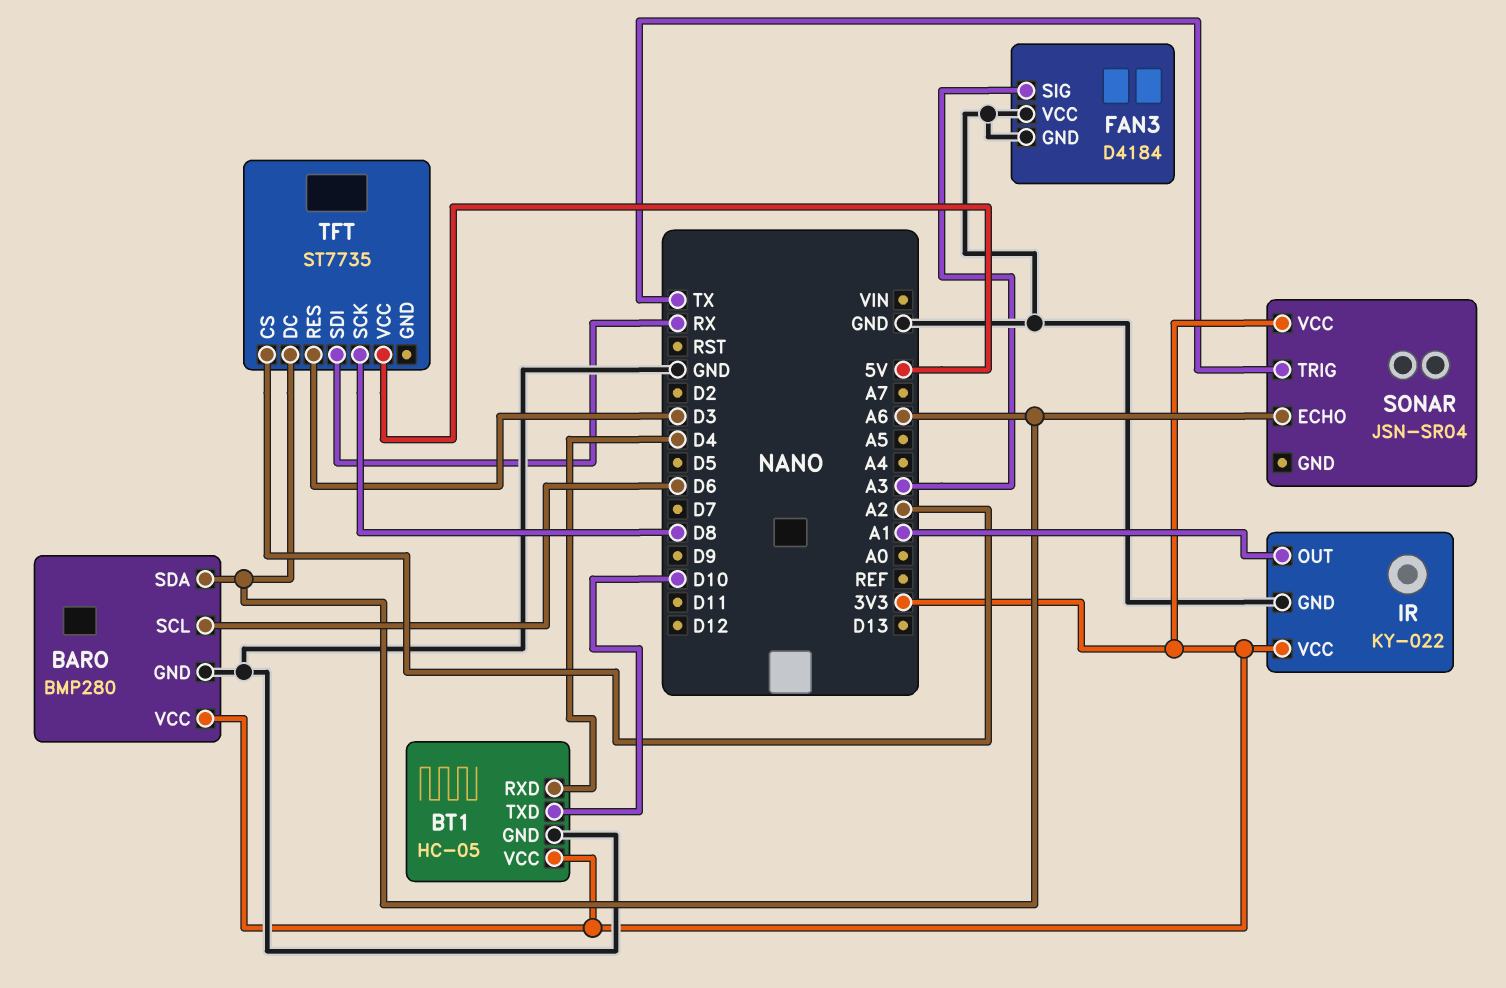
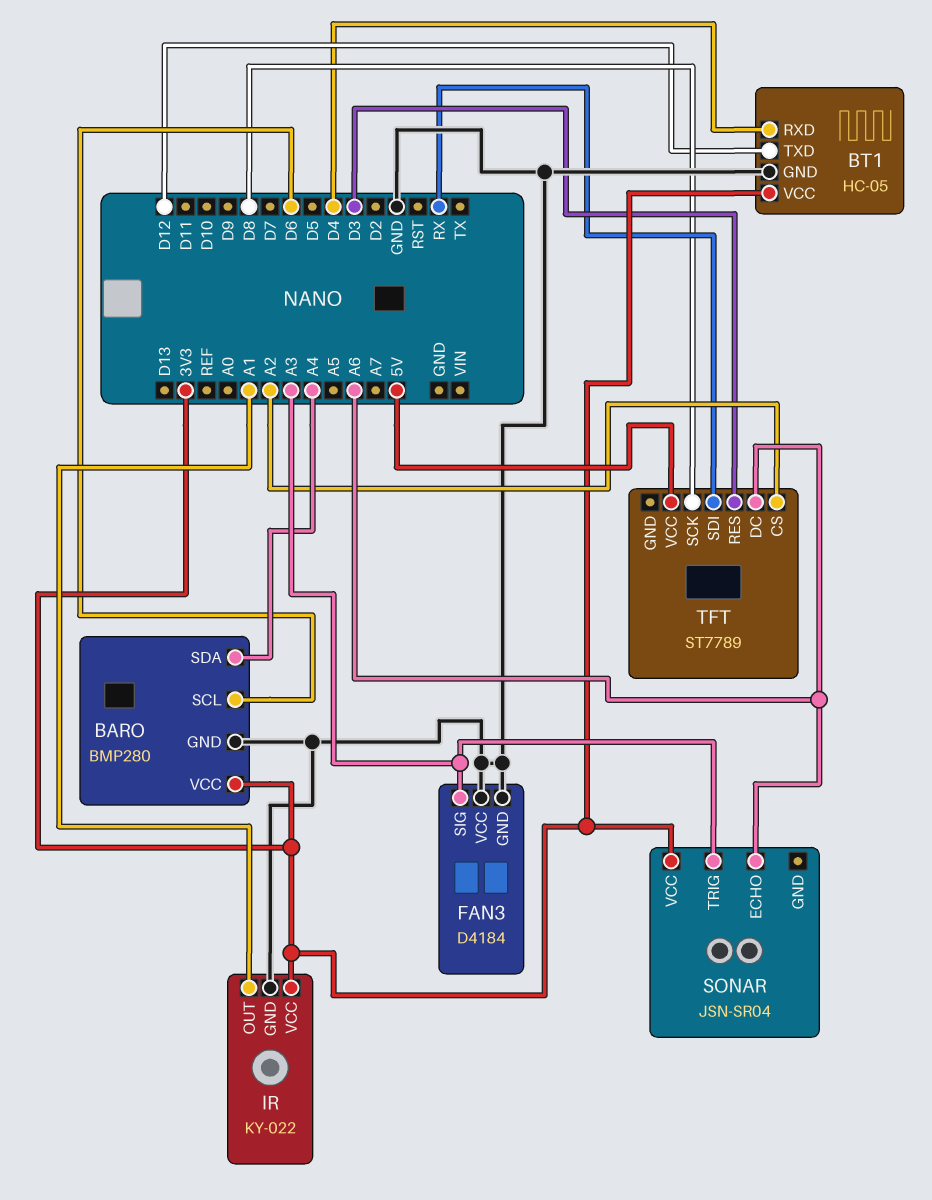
BARO pin SDA: A6 -> A4
BT1 pin TXD: D10 -> D12
SONAR pin TRIG: TX -> A3
TFT: ST7735 -> ST7789

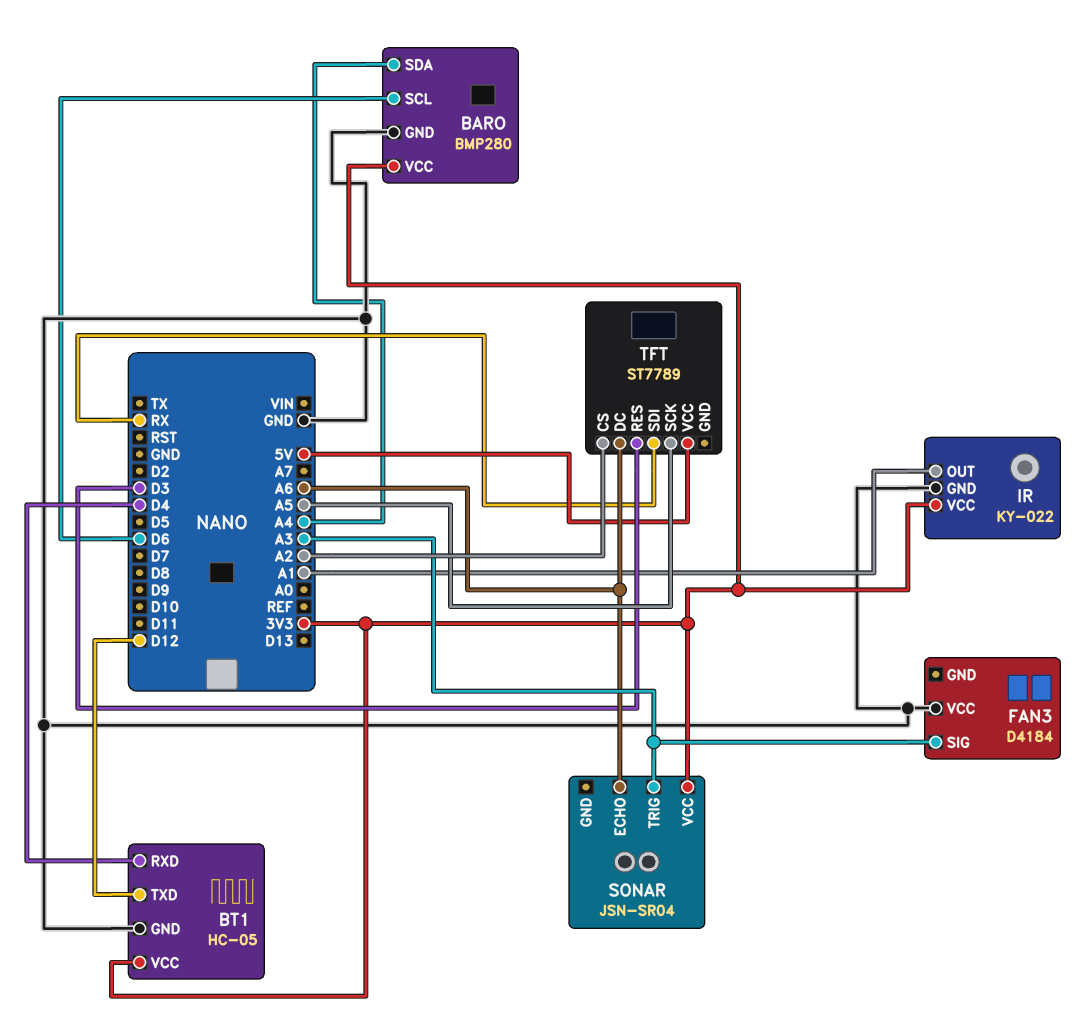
FAN3 pin GND: GND -> none
TFT pin SCK: D8 -> A5

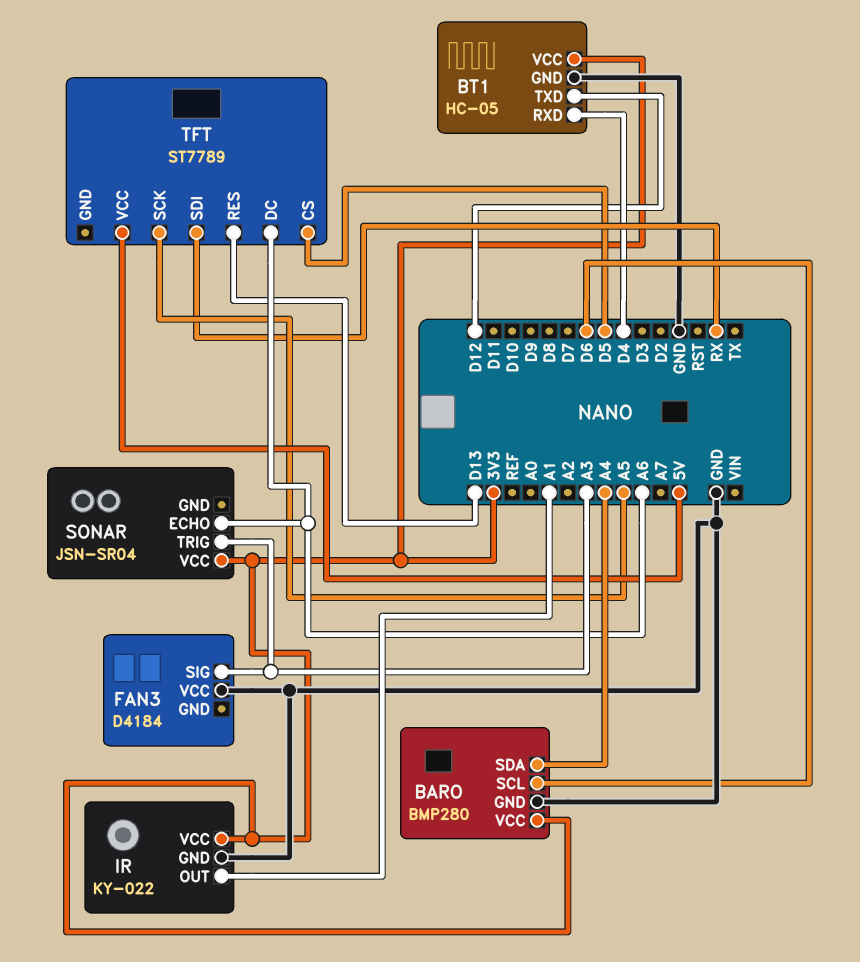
TFT pin CS: A2 -> D5
TFT pin RES: D3 -> D13

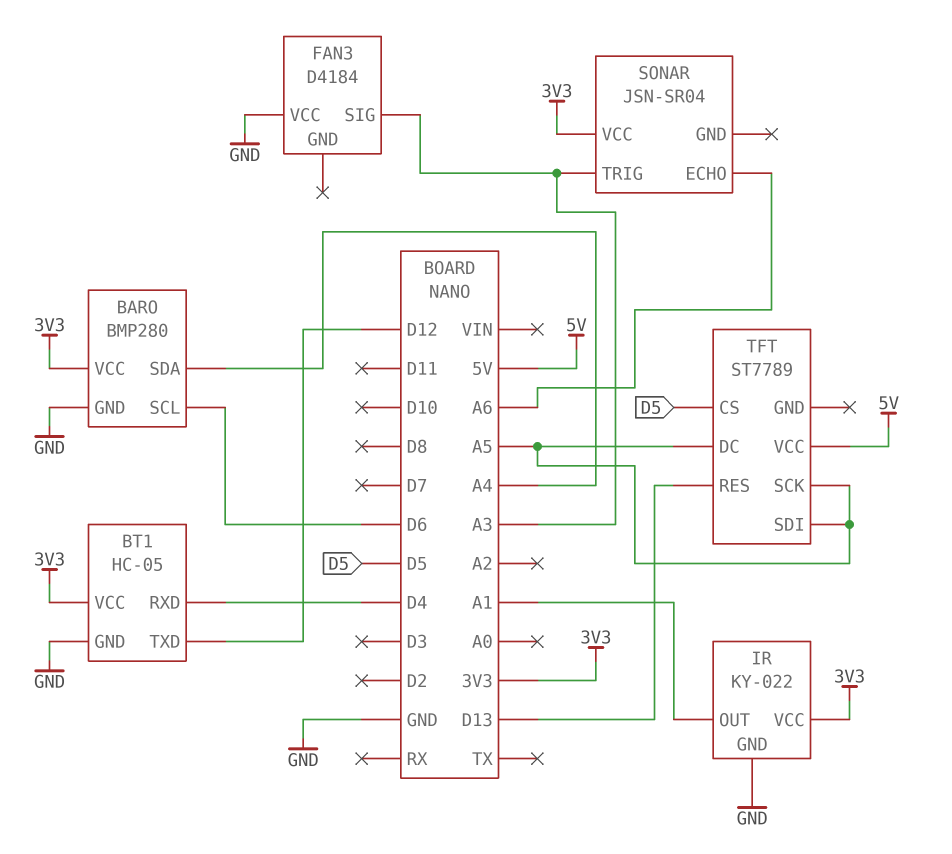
TFT pin DC: A6 -> A5
TFT pin SDI: RX -> A5

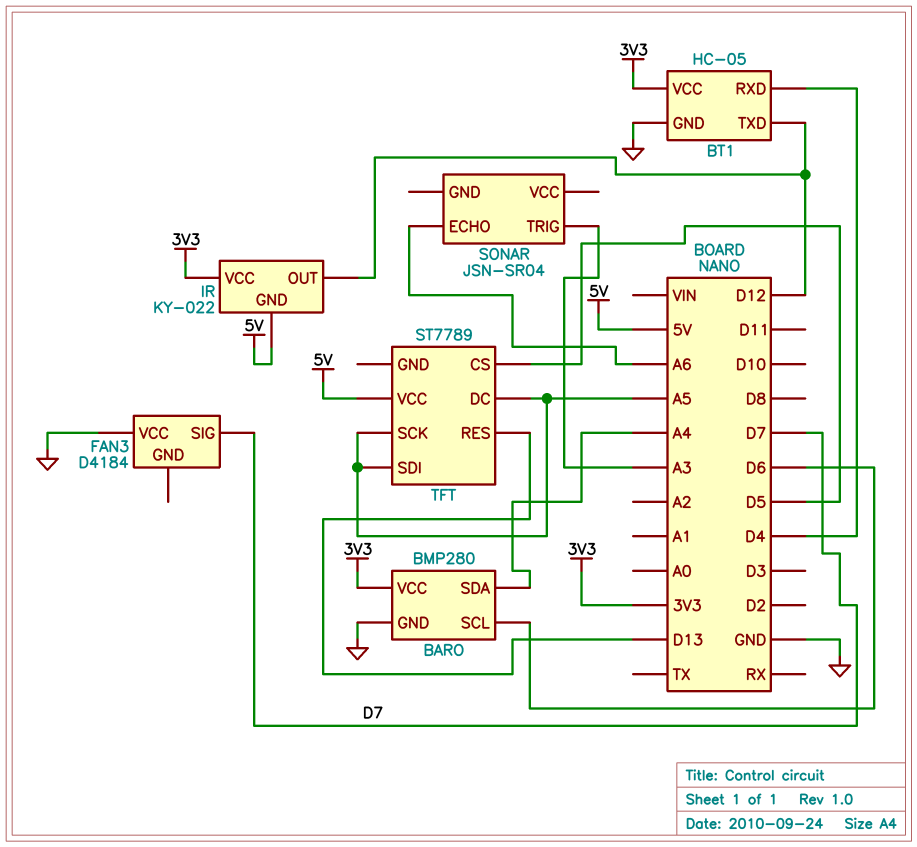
FAN3 pin SIG: A3 -> D7
IR pin GND: GND -> 5V
IR pin OUT: A1 -> D12
SONAR pin VCC: 3V3 -> none

